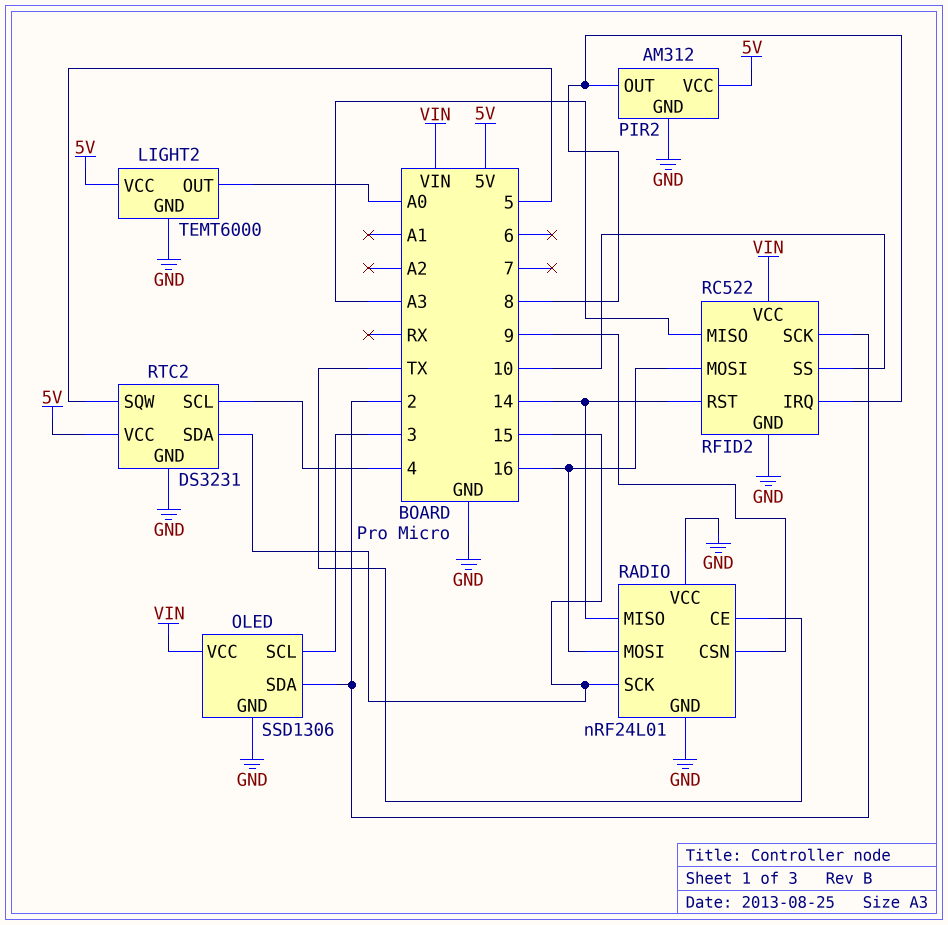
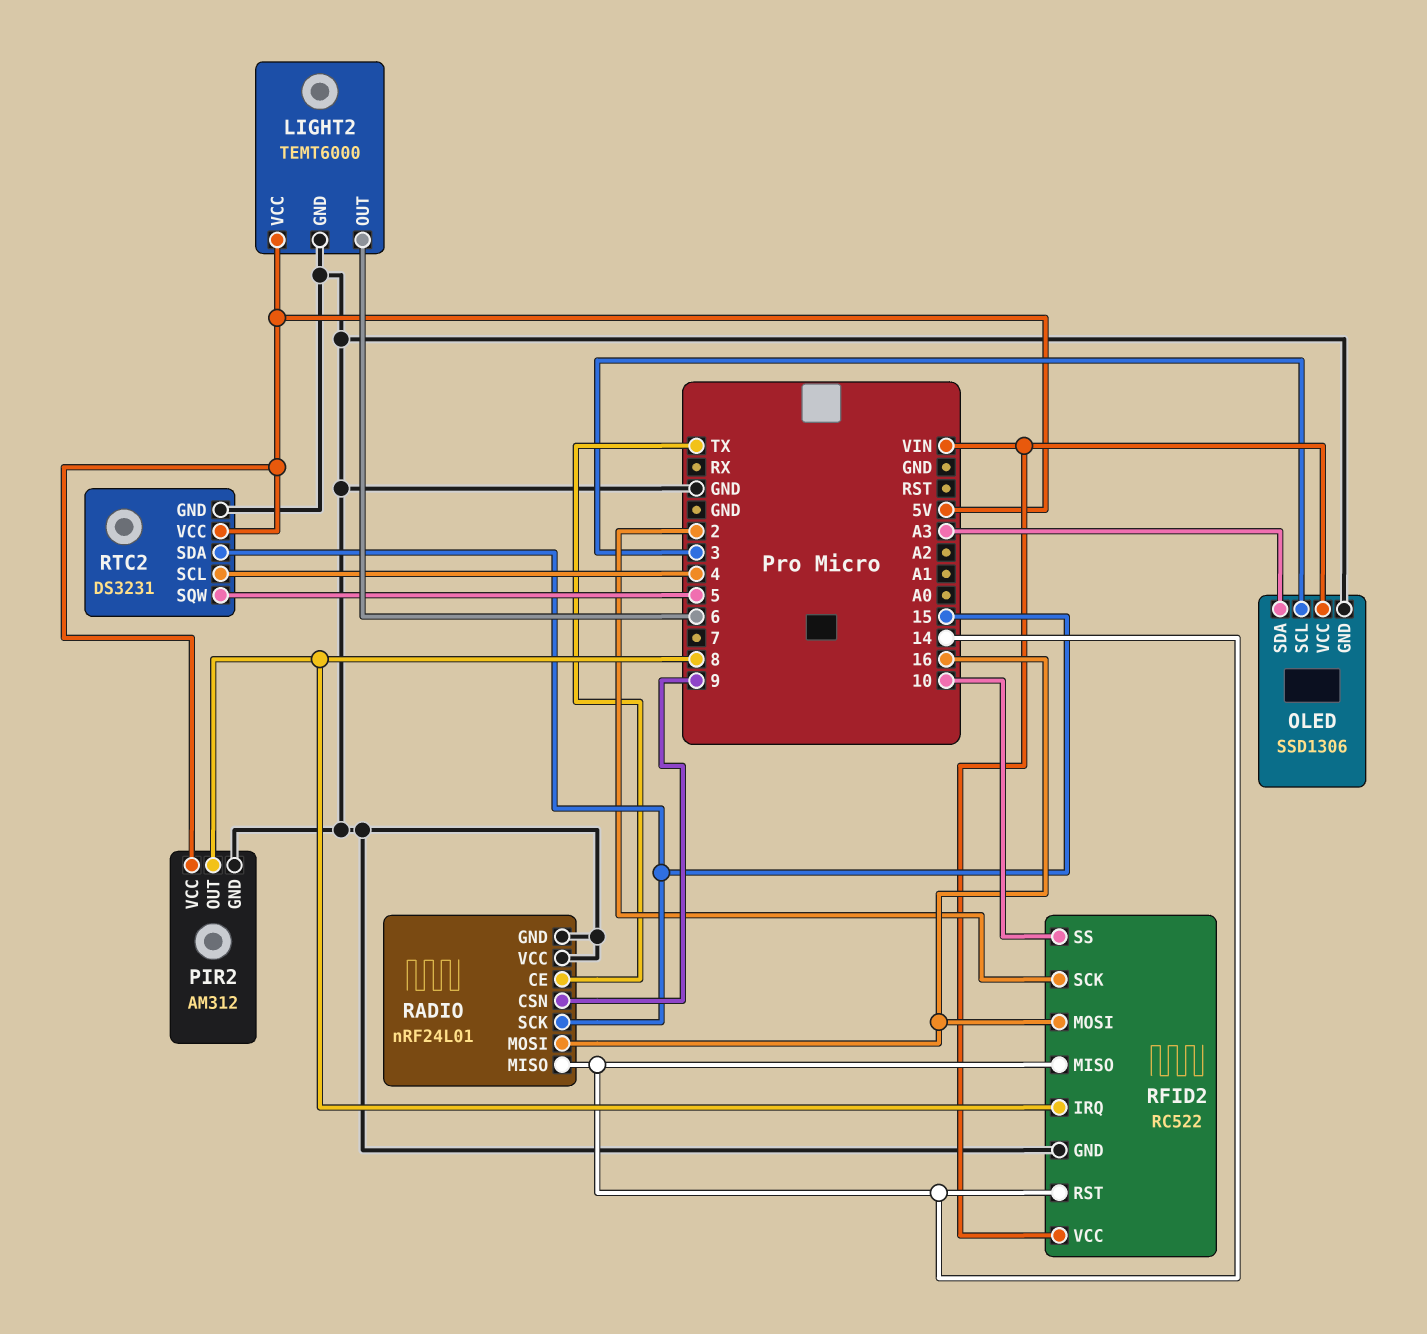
LIGHT2 pin OUT: A0 -> 6
OLED pin SDA: 2 -> A3
RFID2 pin MISO: A3 -> 14

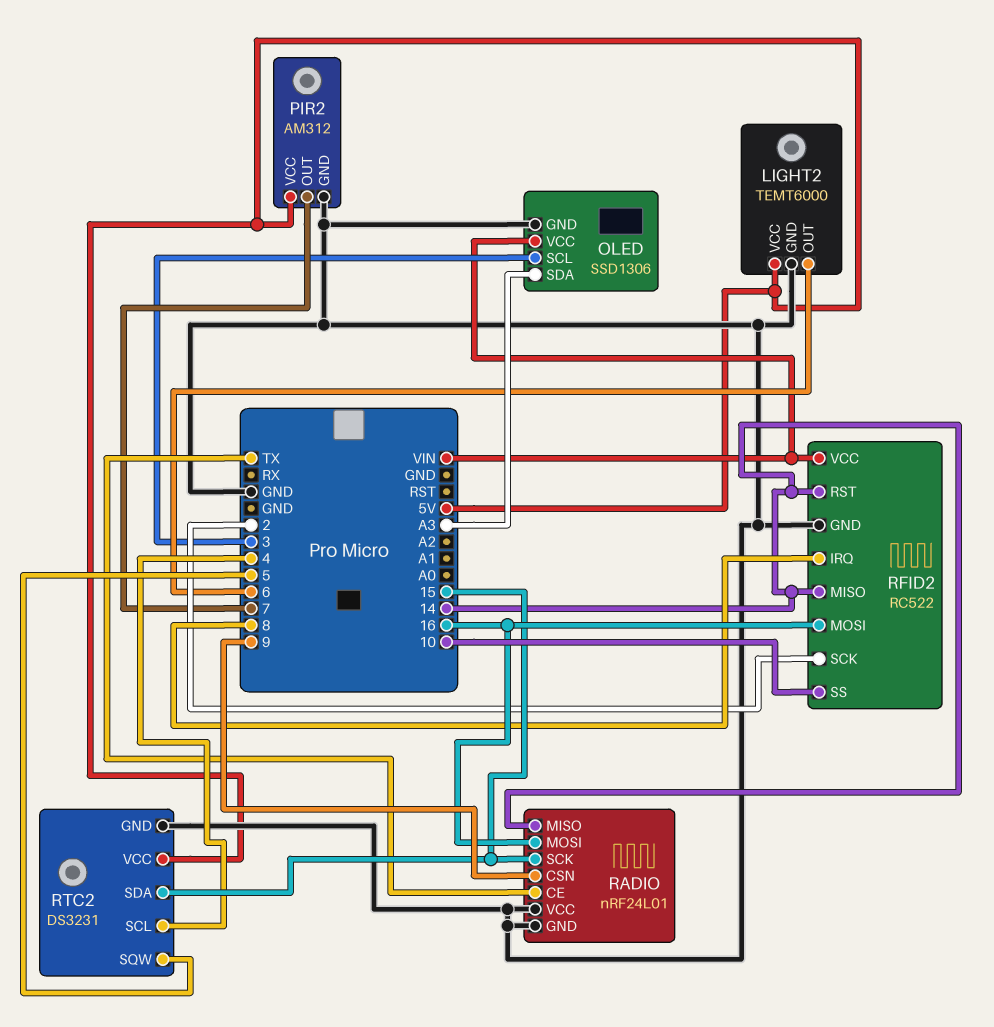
PIR2 pin OUT: 8 -> 7

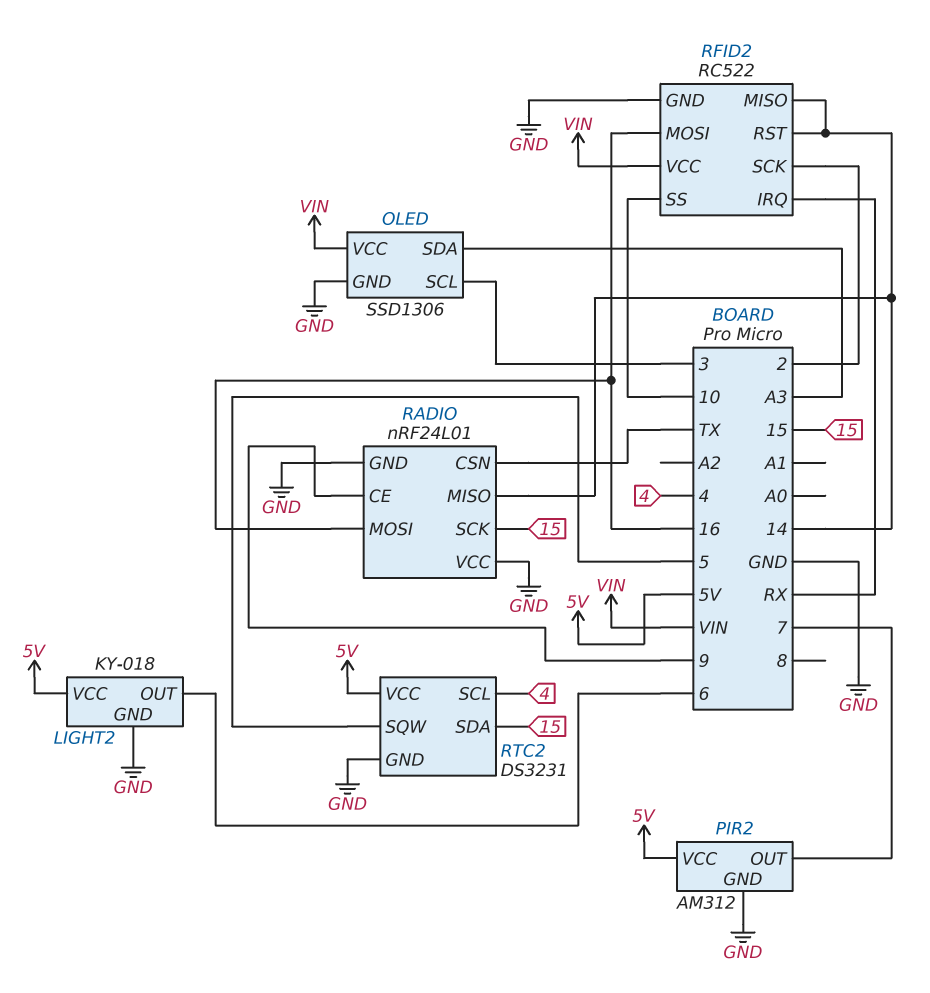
LIGHT2: TEMT6000 -> KY-018
RADIO pin CE: TX -> 9
RADIO pin CSN: 9 -> TX
RFID2 pin IRQ: 8 -> RX

